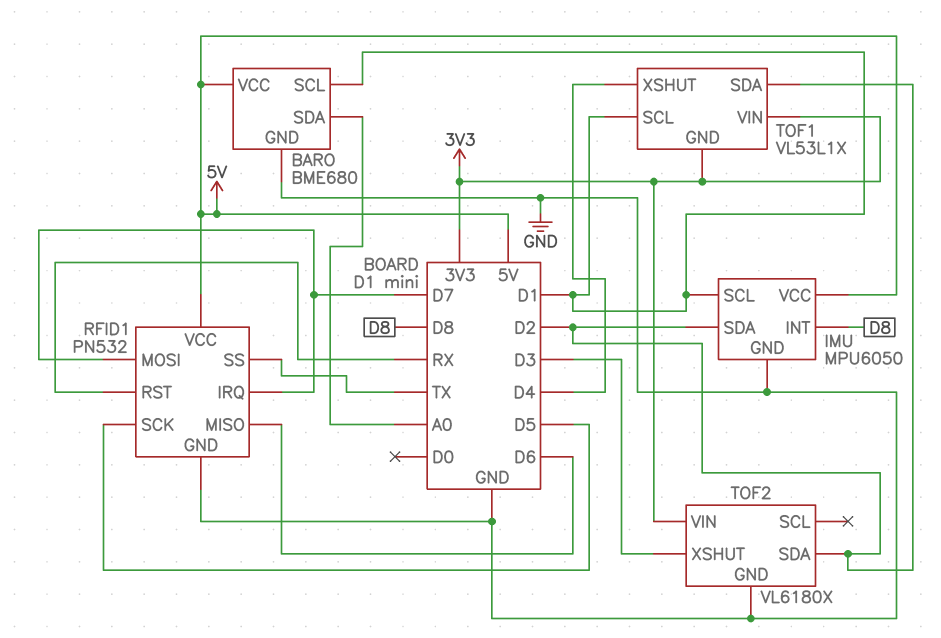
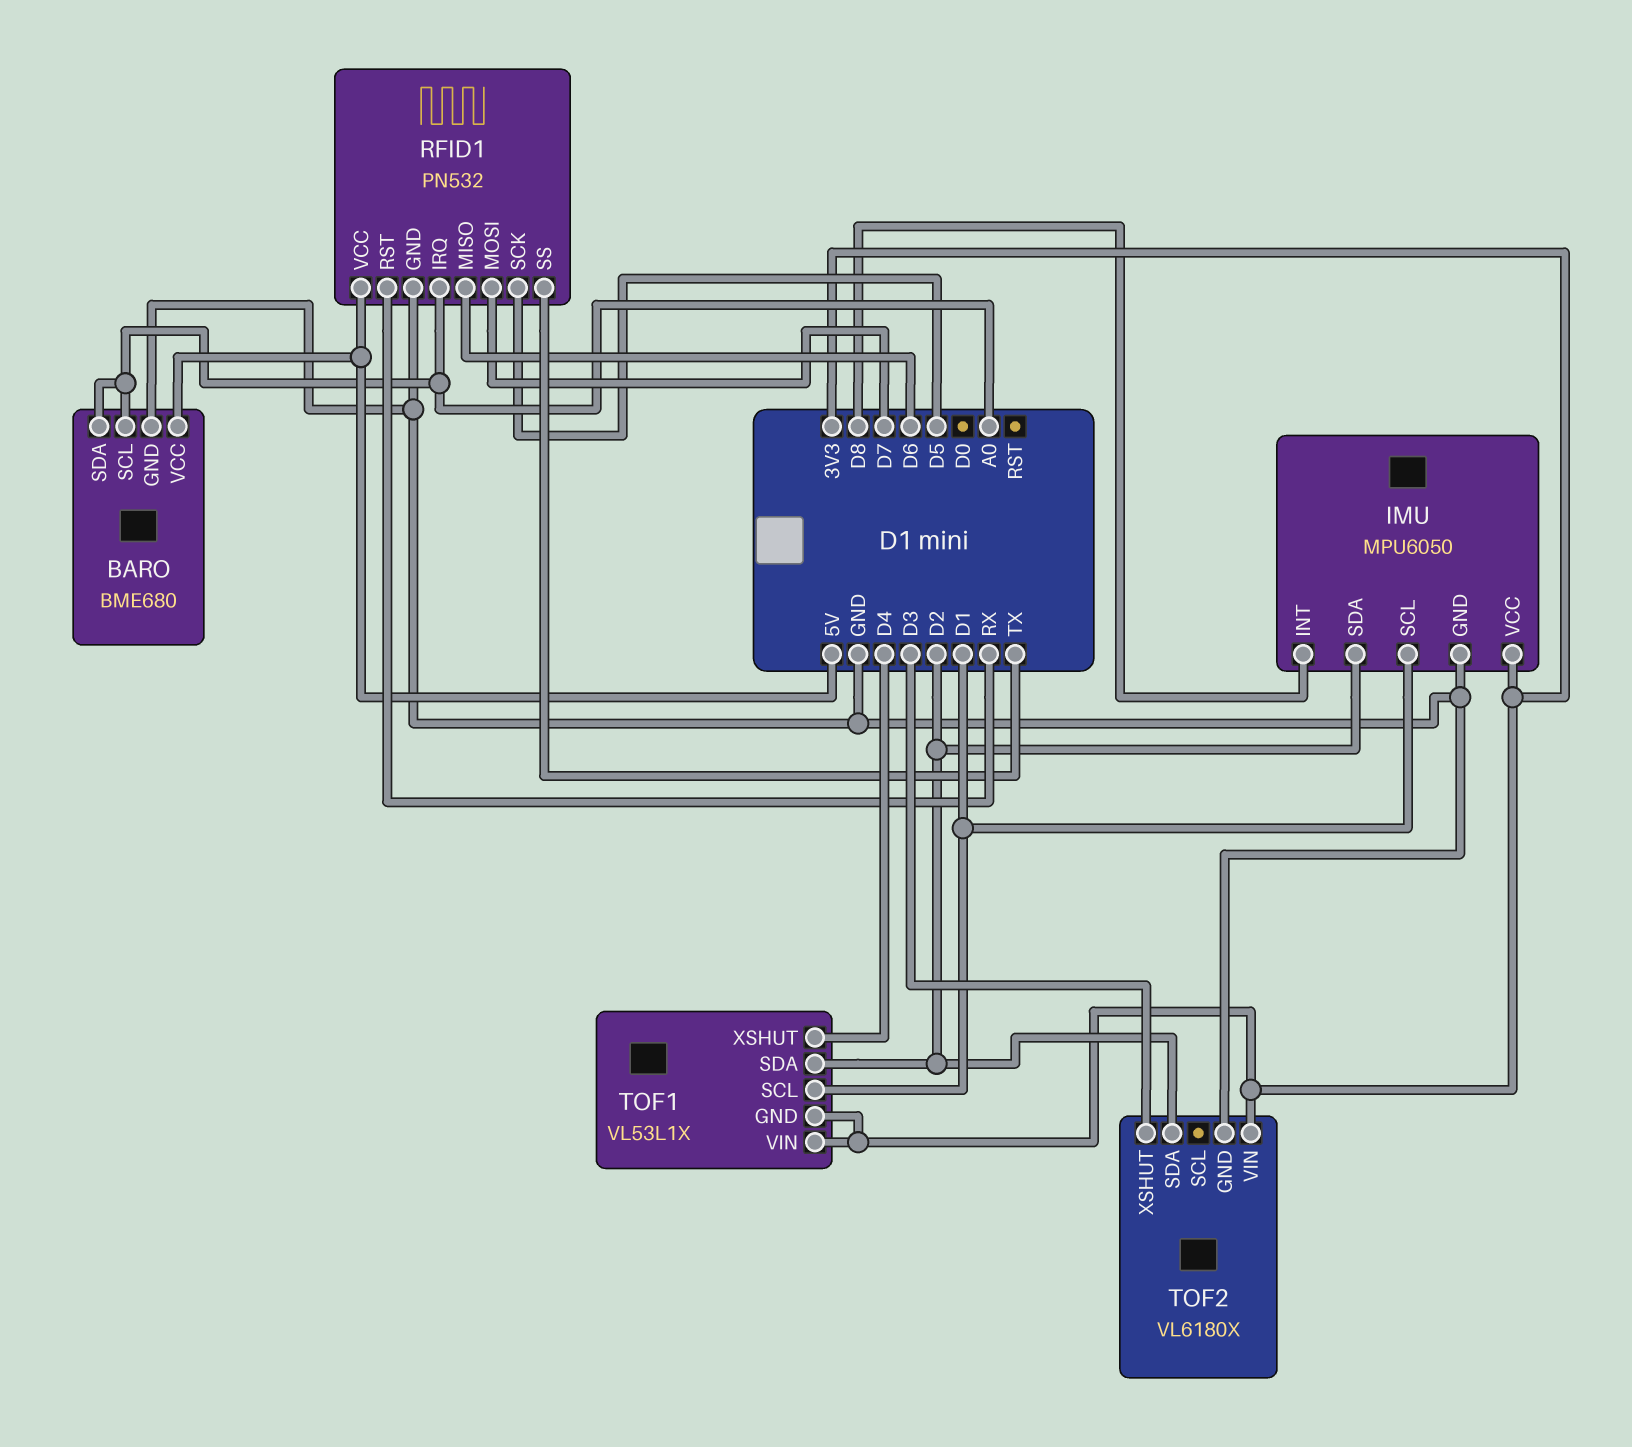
BARO pin SCL: D1 -> A0
IMU pin VCC: 5V -> 3V3
RFID1 pin IRQ: D7 -> A0

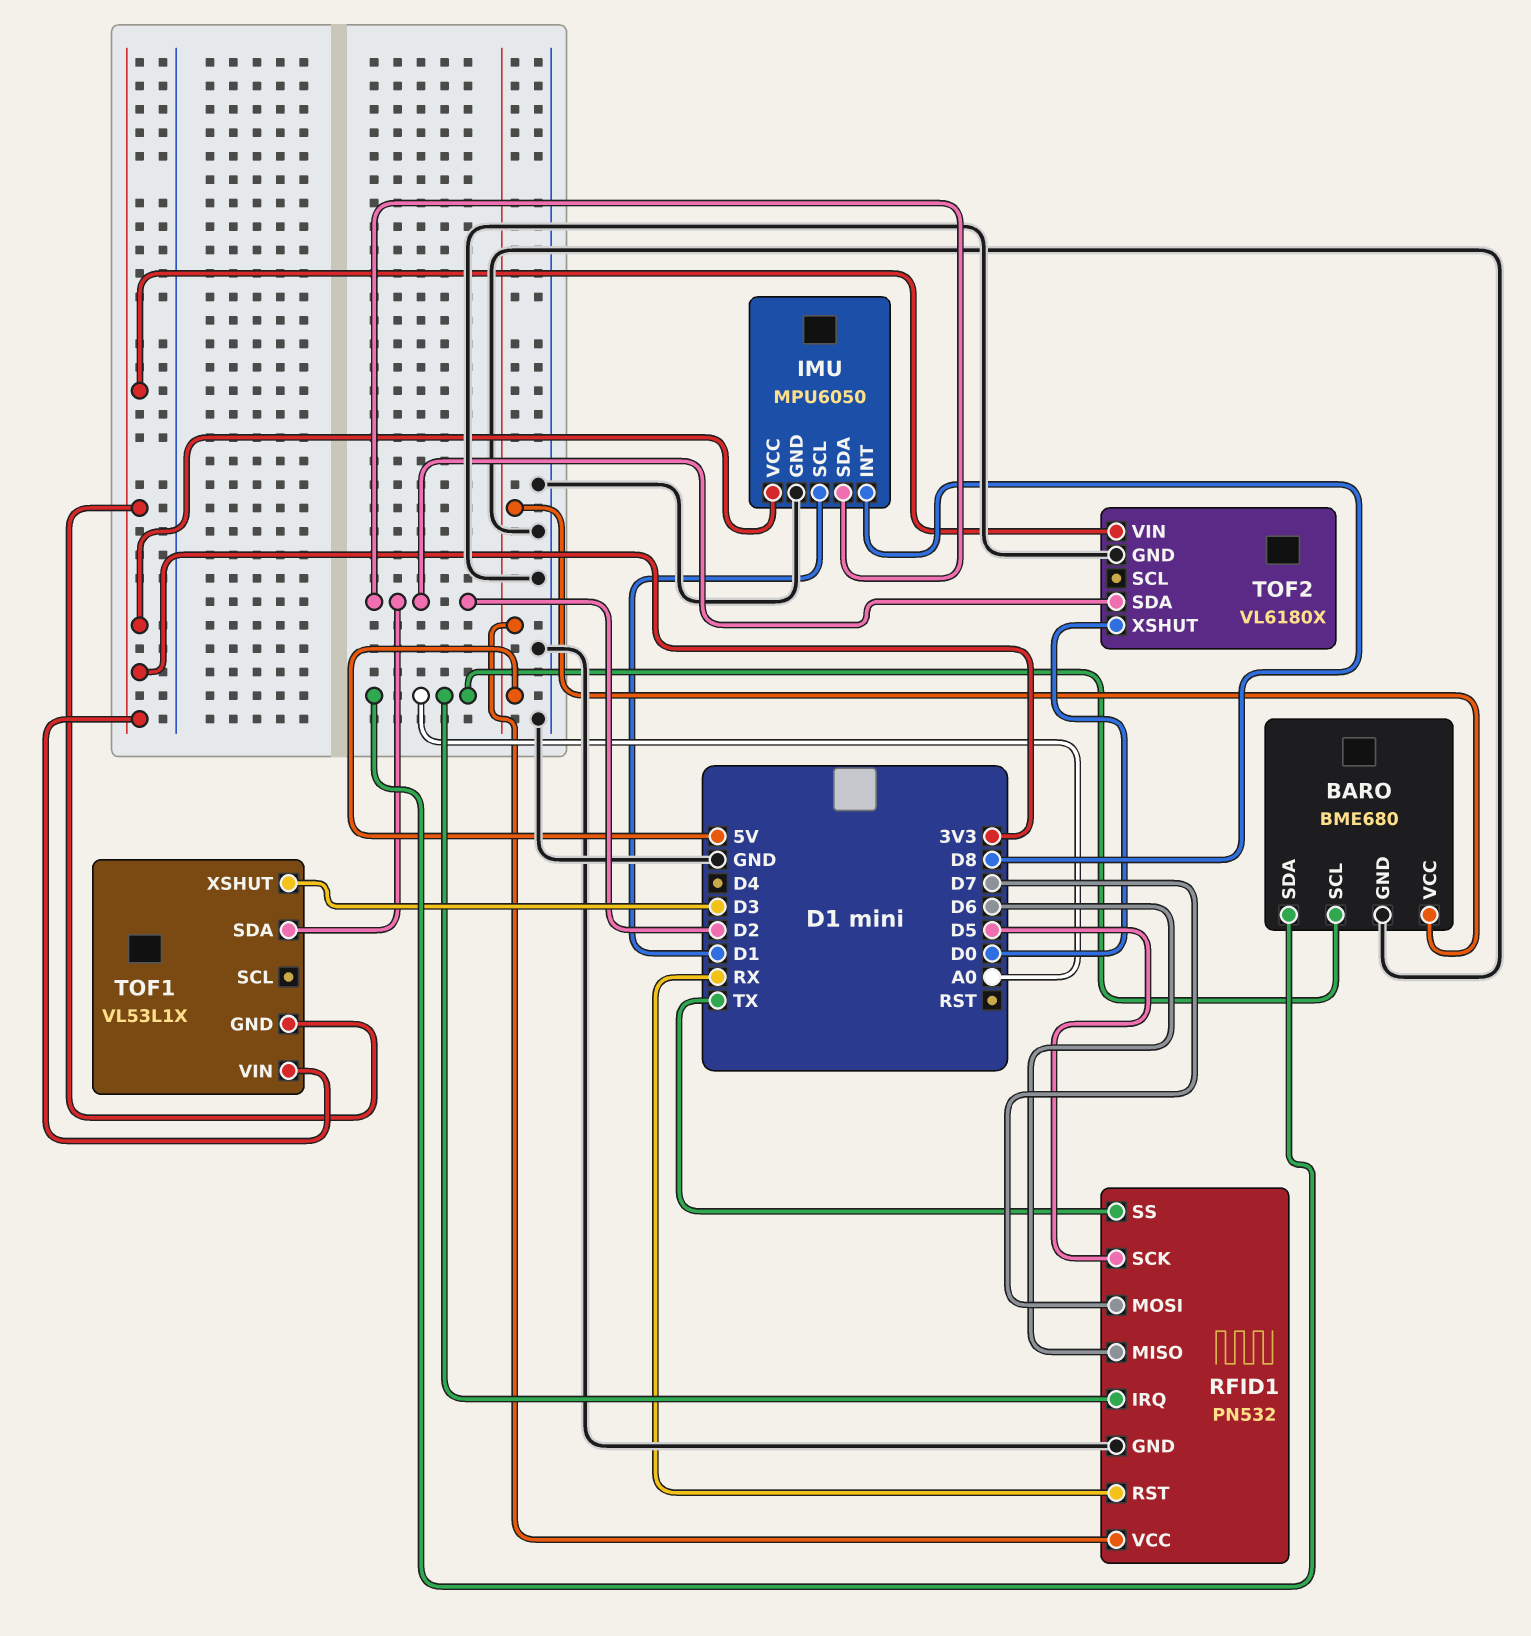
TOF1 pin SCL: D1 -> none
TOF1 pin XSHUT: D4 -> D3
TOF2 pin XSHUT: D3 -> D0

